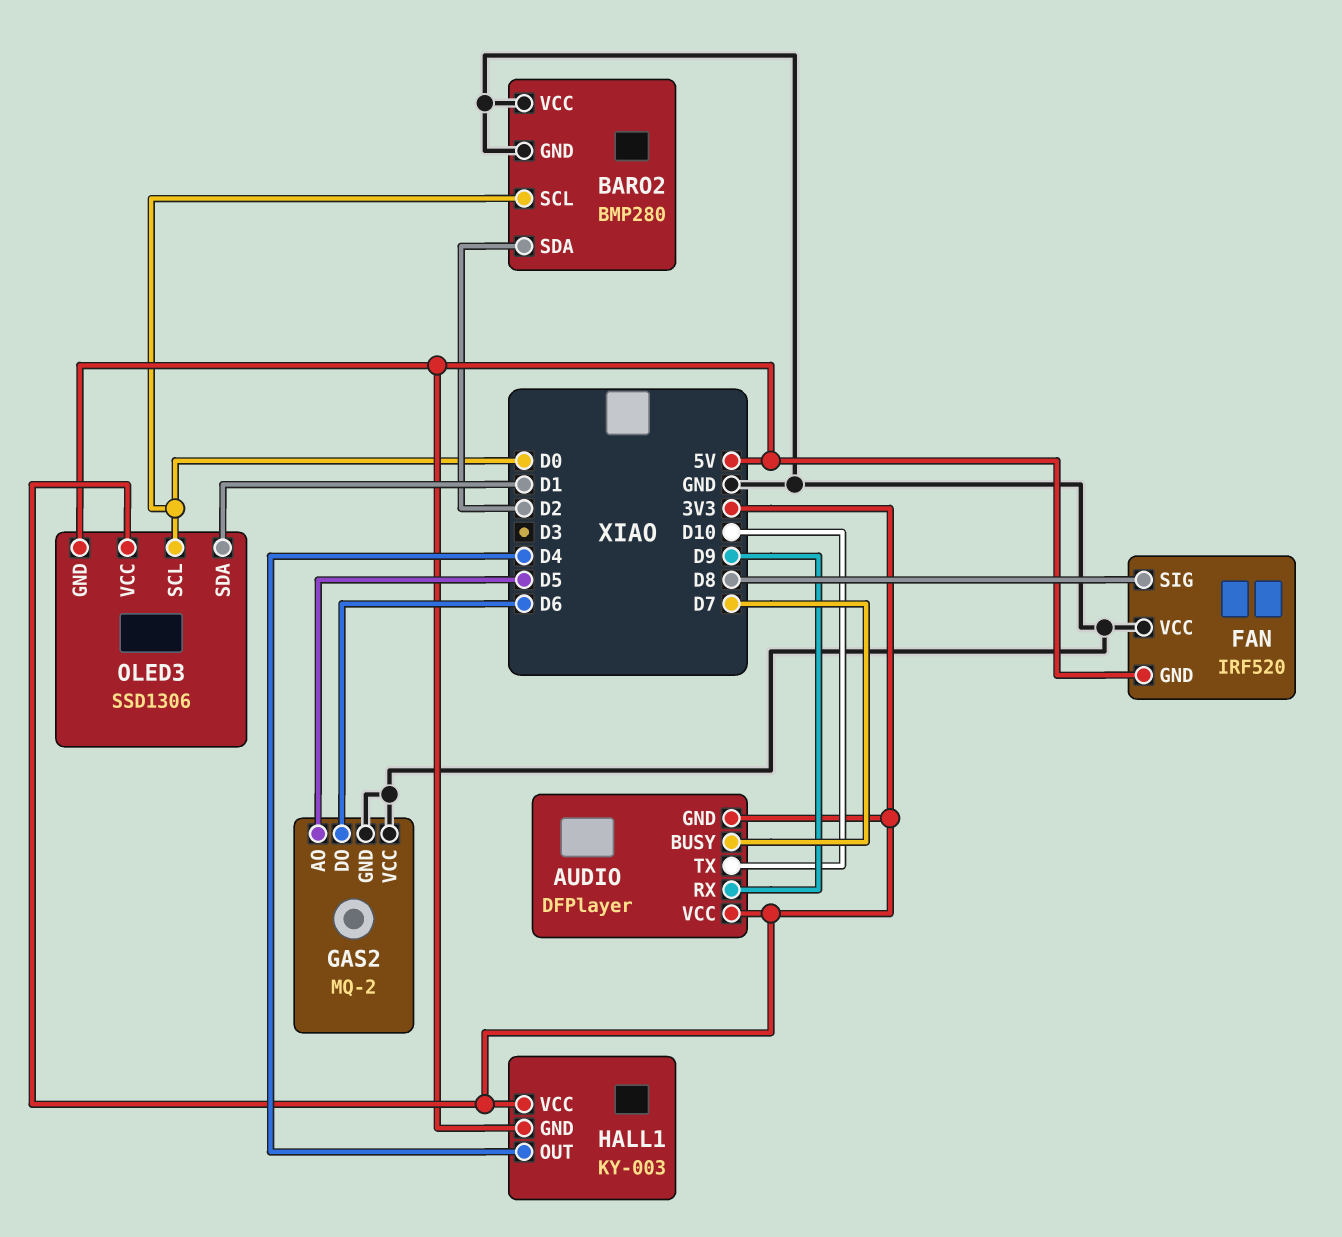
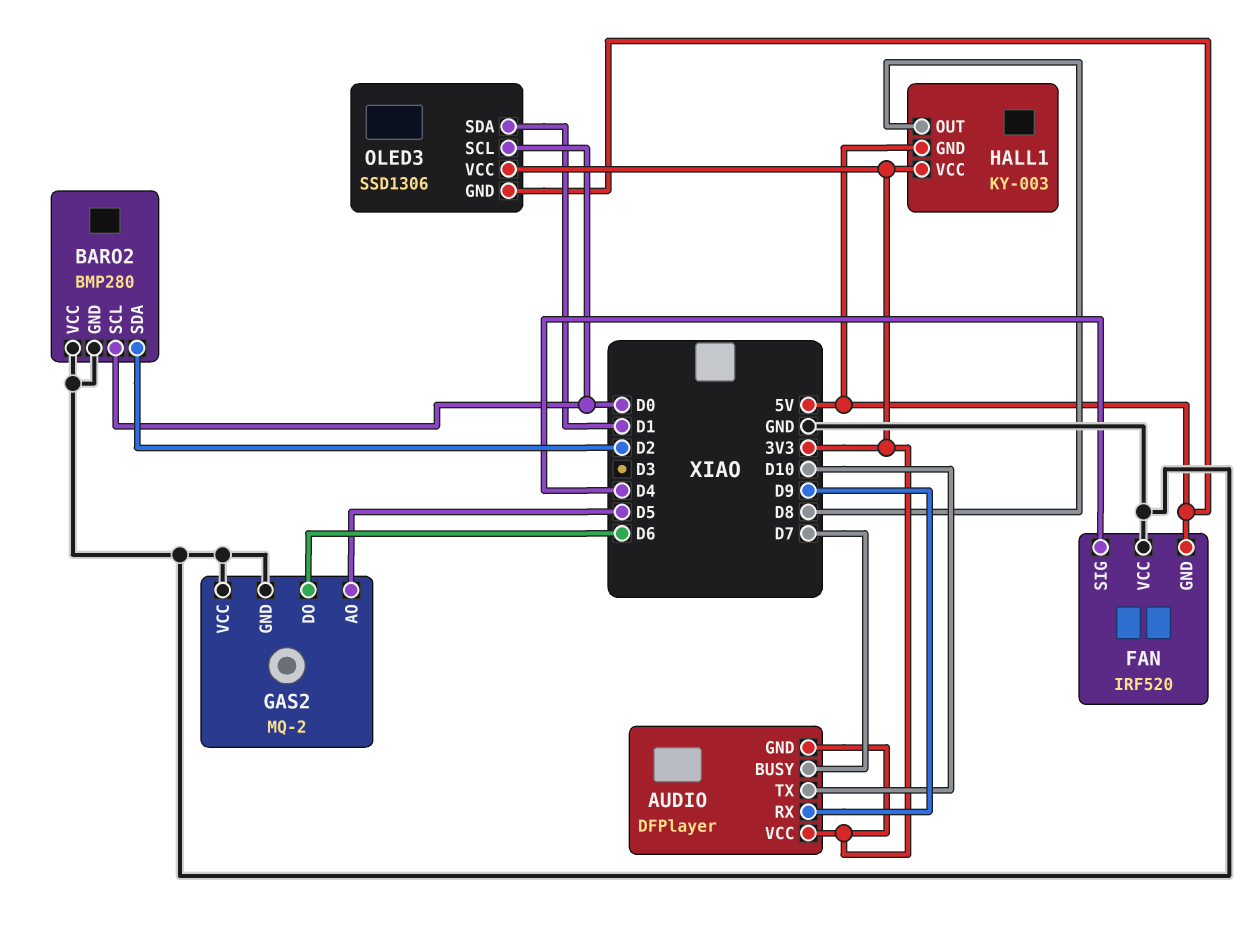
FAN pin SIG: D8 -> D4
HALL1 pin OUT: D4 -> D8

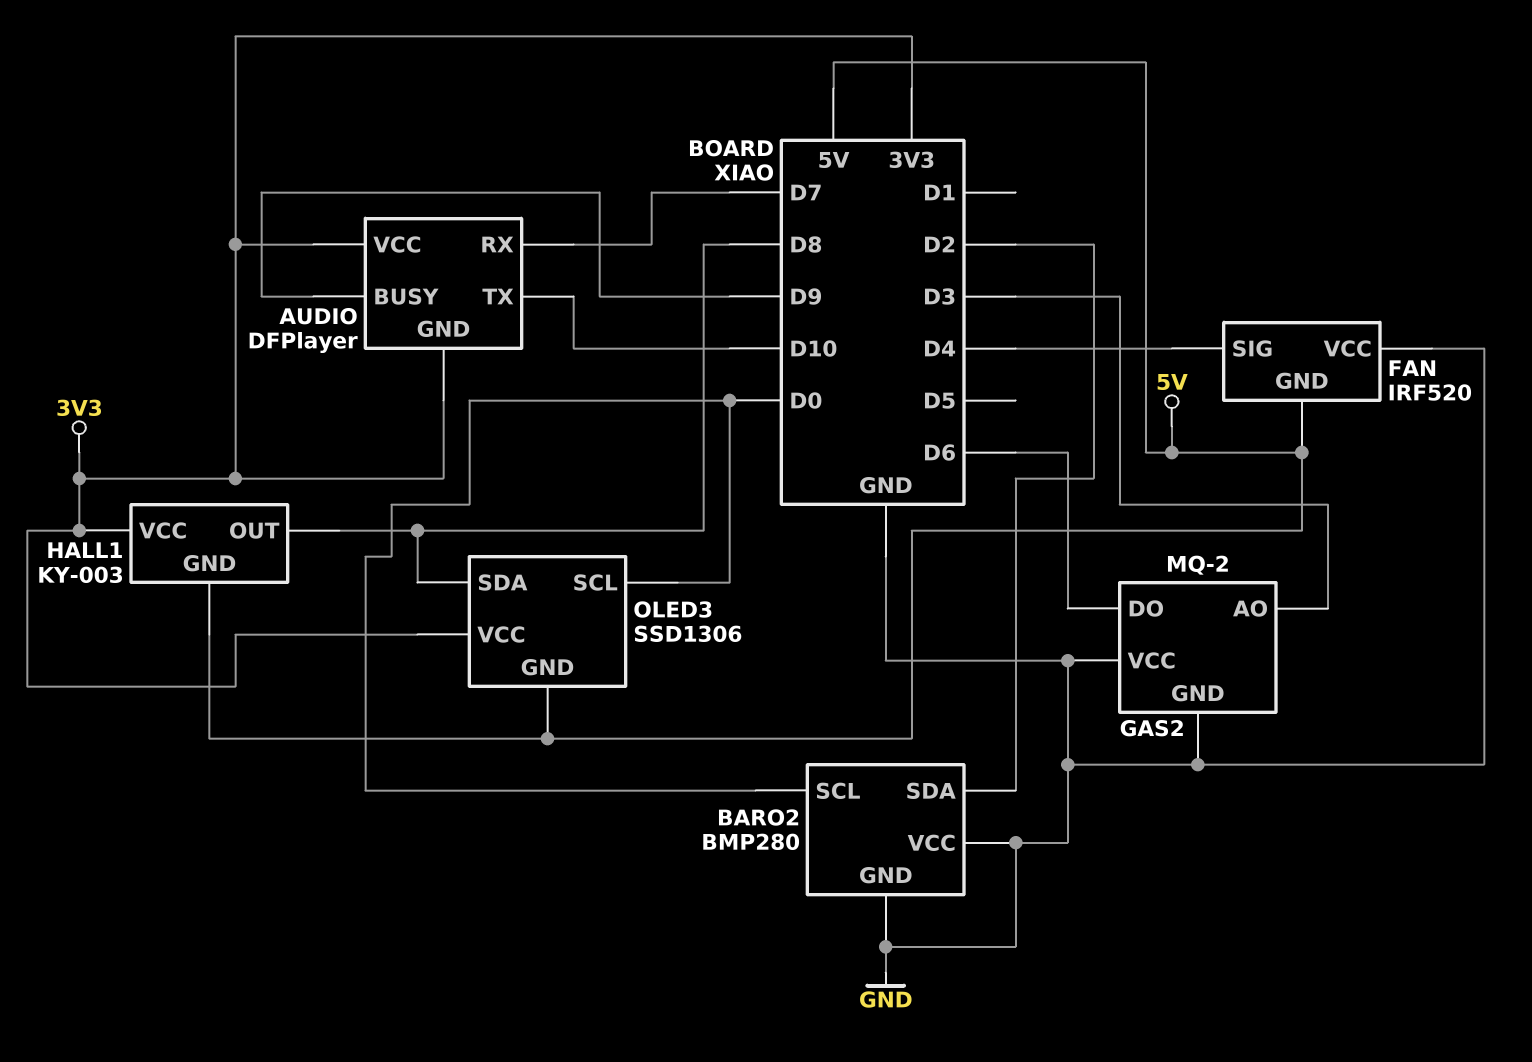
AUDIO pin BUSY: D7 -> D9
AUDIO pin RX: D9 -> D7
GAS2 pin AO: D5 -> D3
OLED3 pin SDA: D1 -> D8

